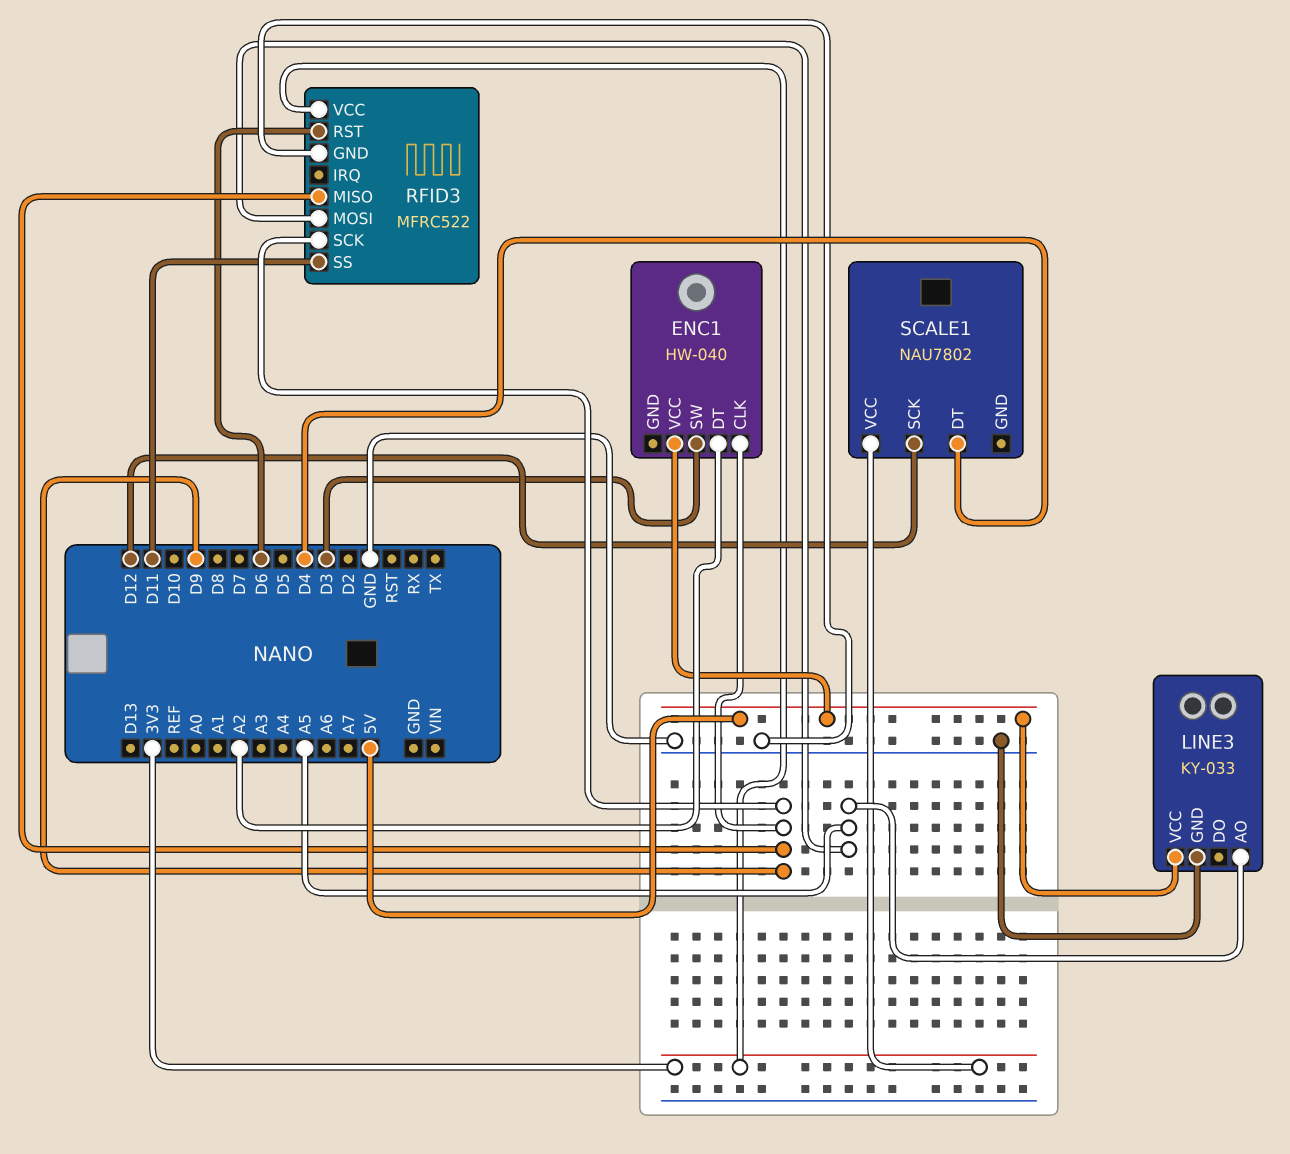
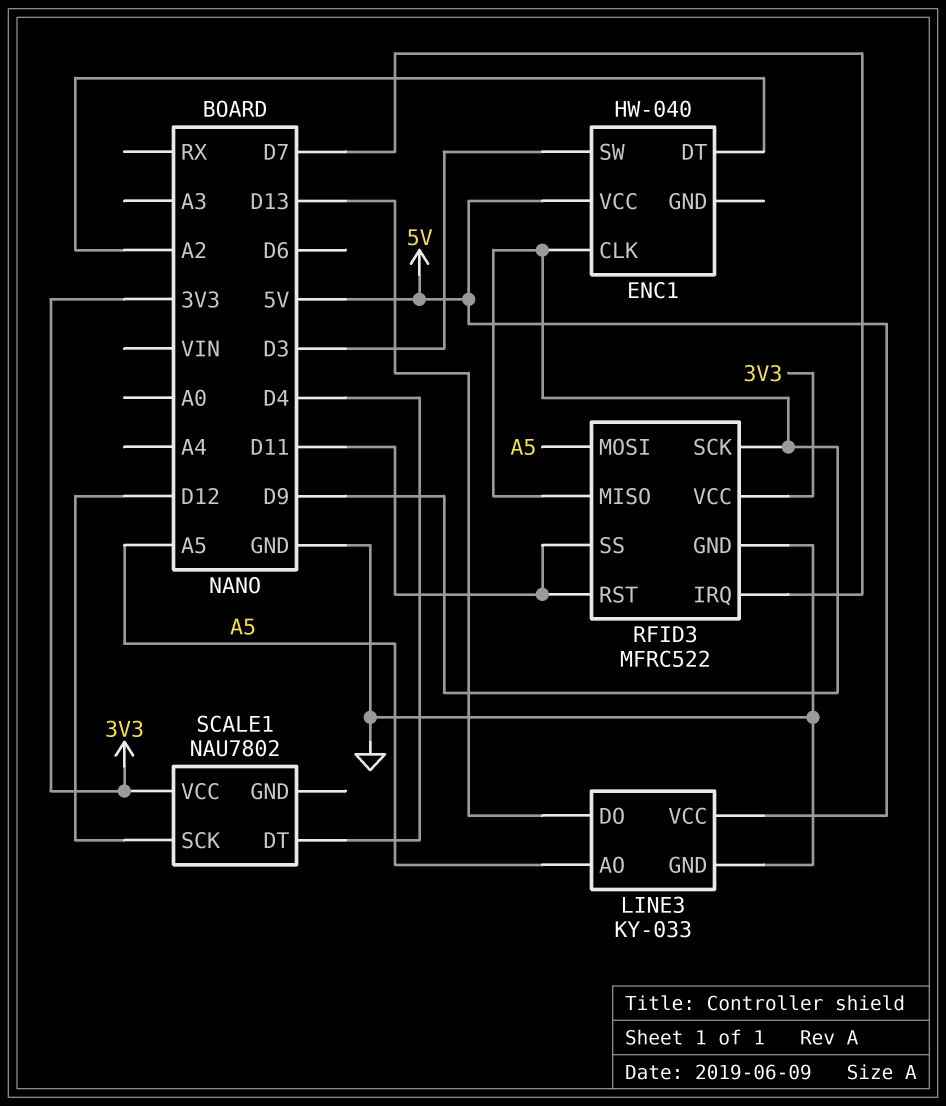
LINE3 pin DO: none -> D13
RFID3 pin IRQ: none -> D7
RFID3 pin RST: D6 -> D11

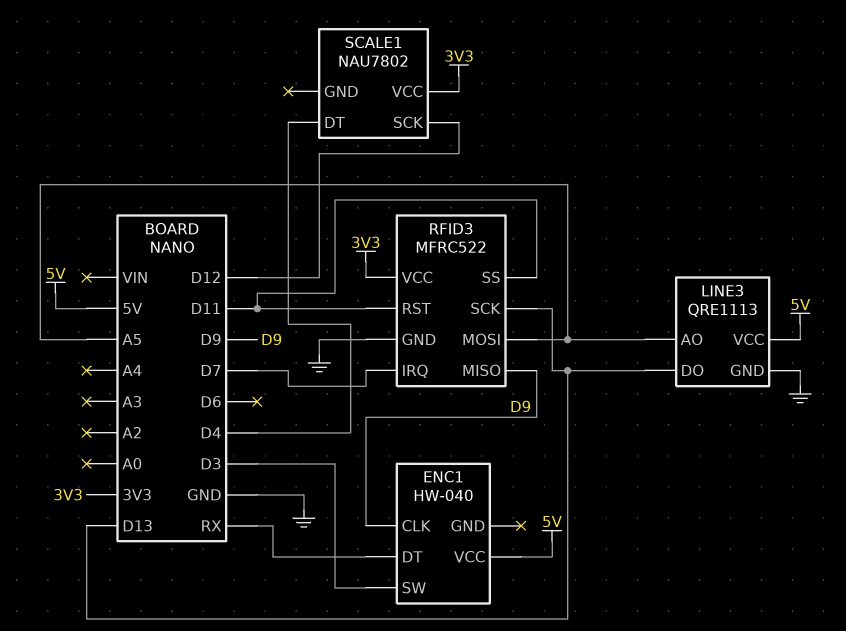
ENC1 pin DT: A2 -> RX
LINE3: KY-033 -> QRE1113
RFID3 pin SCK: D9 -> D13

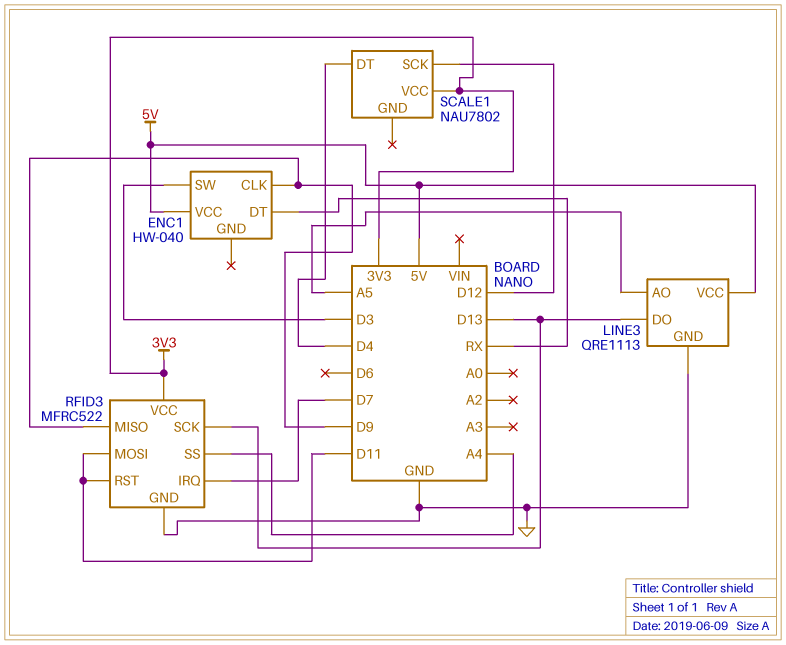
RFID3 pin MOSI: A5 -> D11
RFID3 pin SS: D11 -> A4

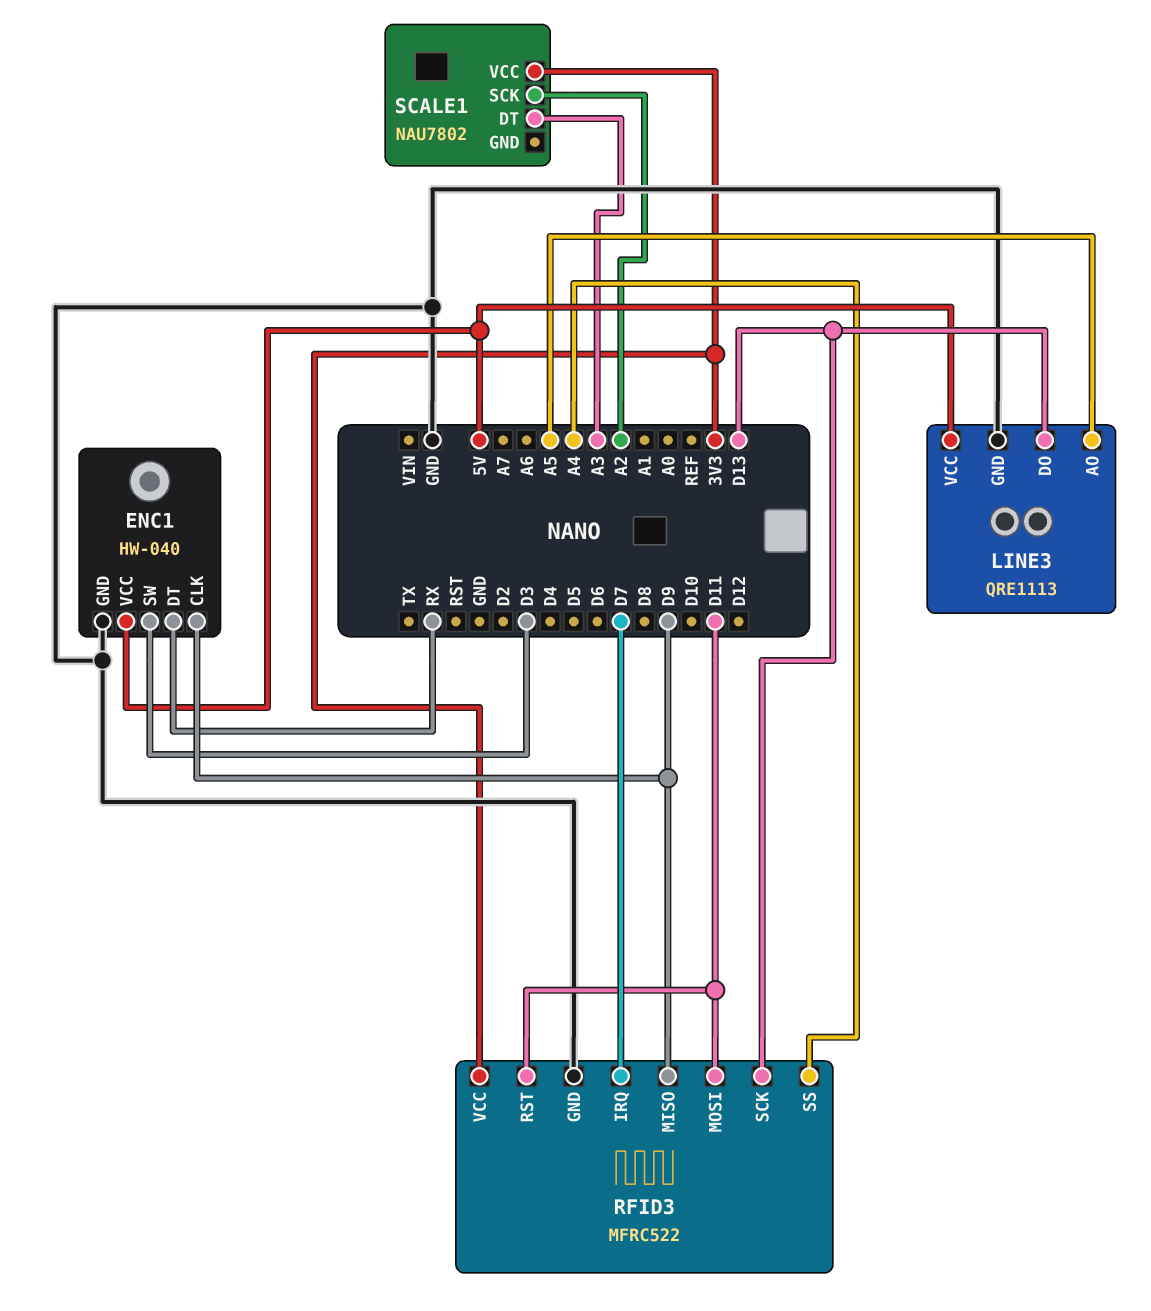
ENC1 pin GND: none -> GND
SCALE1 pin DT: D4 -> A3
SCALE1 pin SCK: D12 -> A2

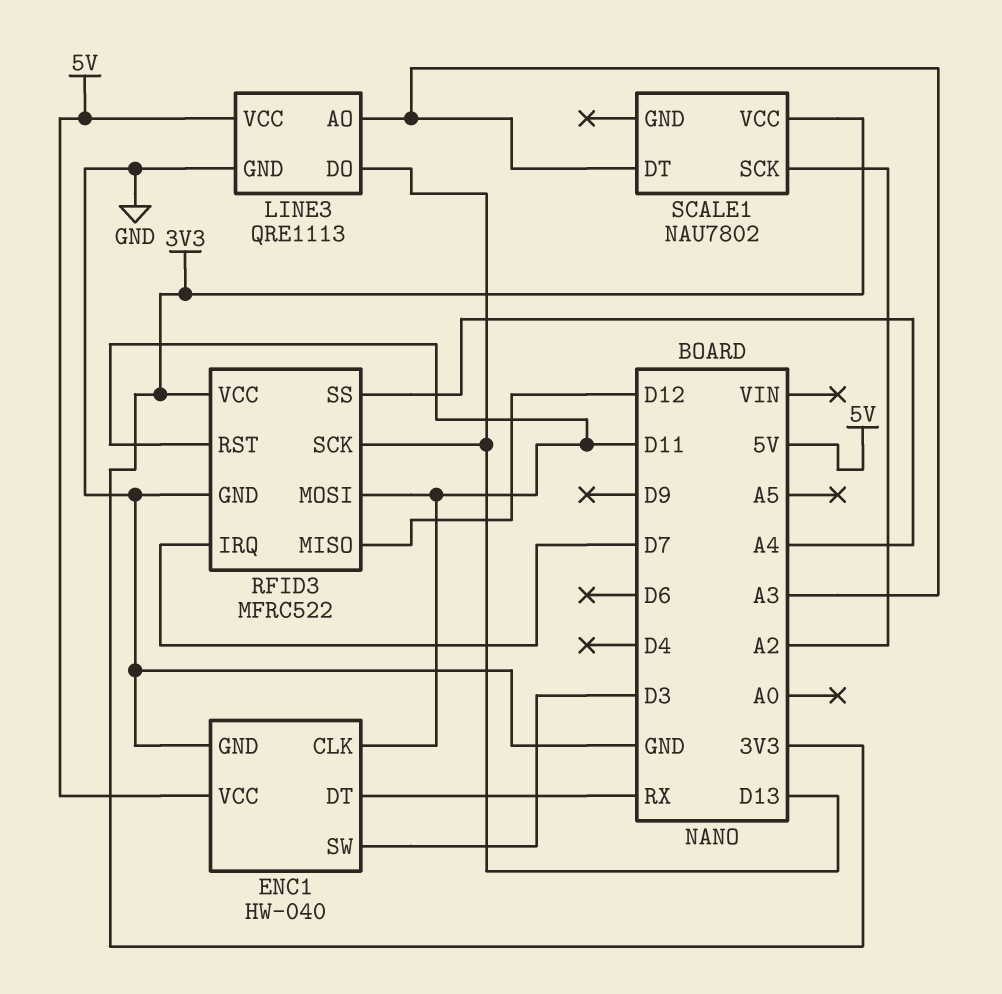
ENC1 pin CLK: D9 -> D11
LINE3 pin AO: A5 -> A3
RFID3 pin MISO: D9 -> D12

